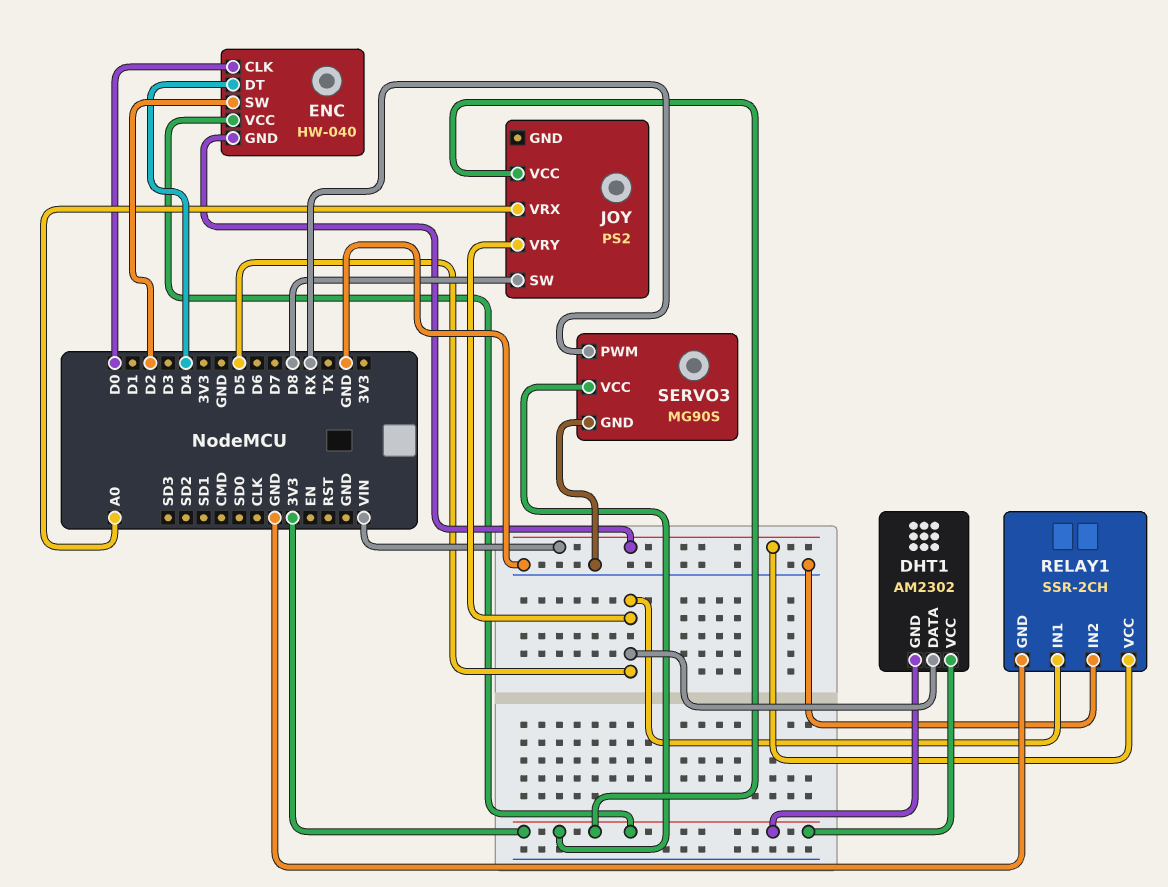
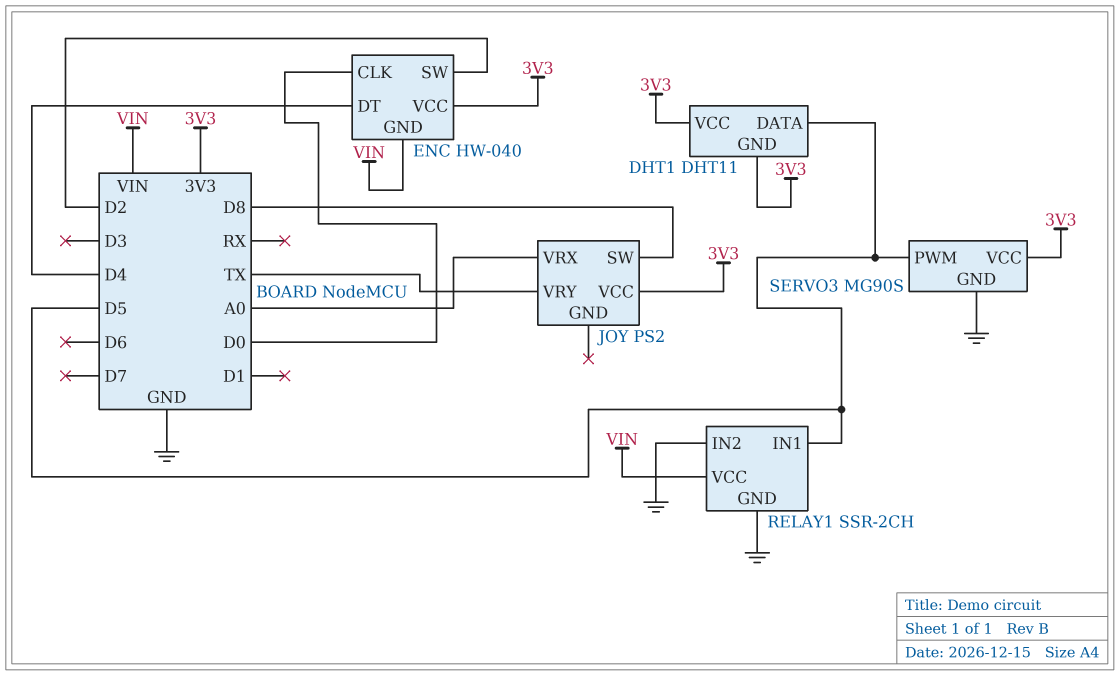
DHT1: AM2302 -> DHT11
JOY pin VRY: D5 -> TX
SERVO3 pin PWM: RX -> D5

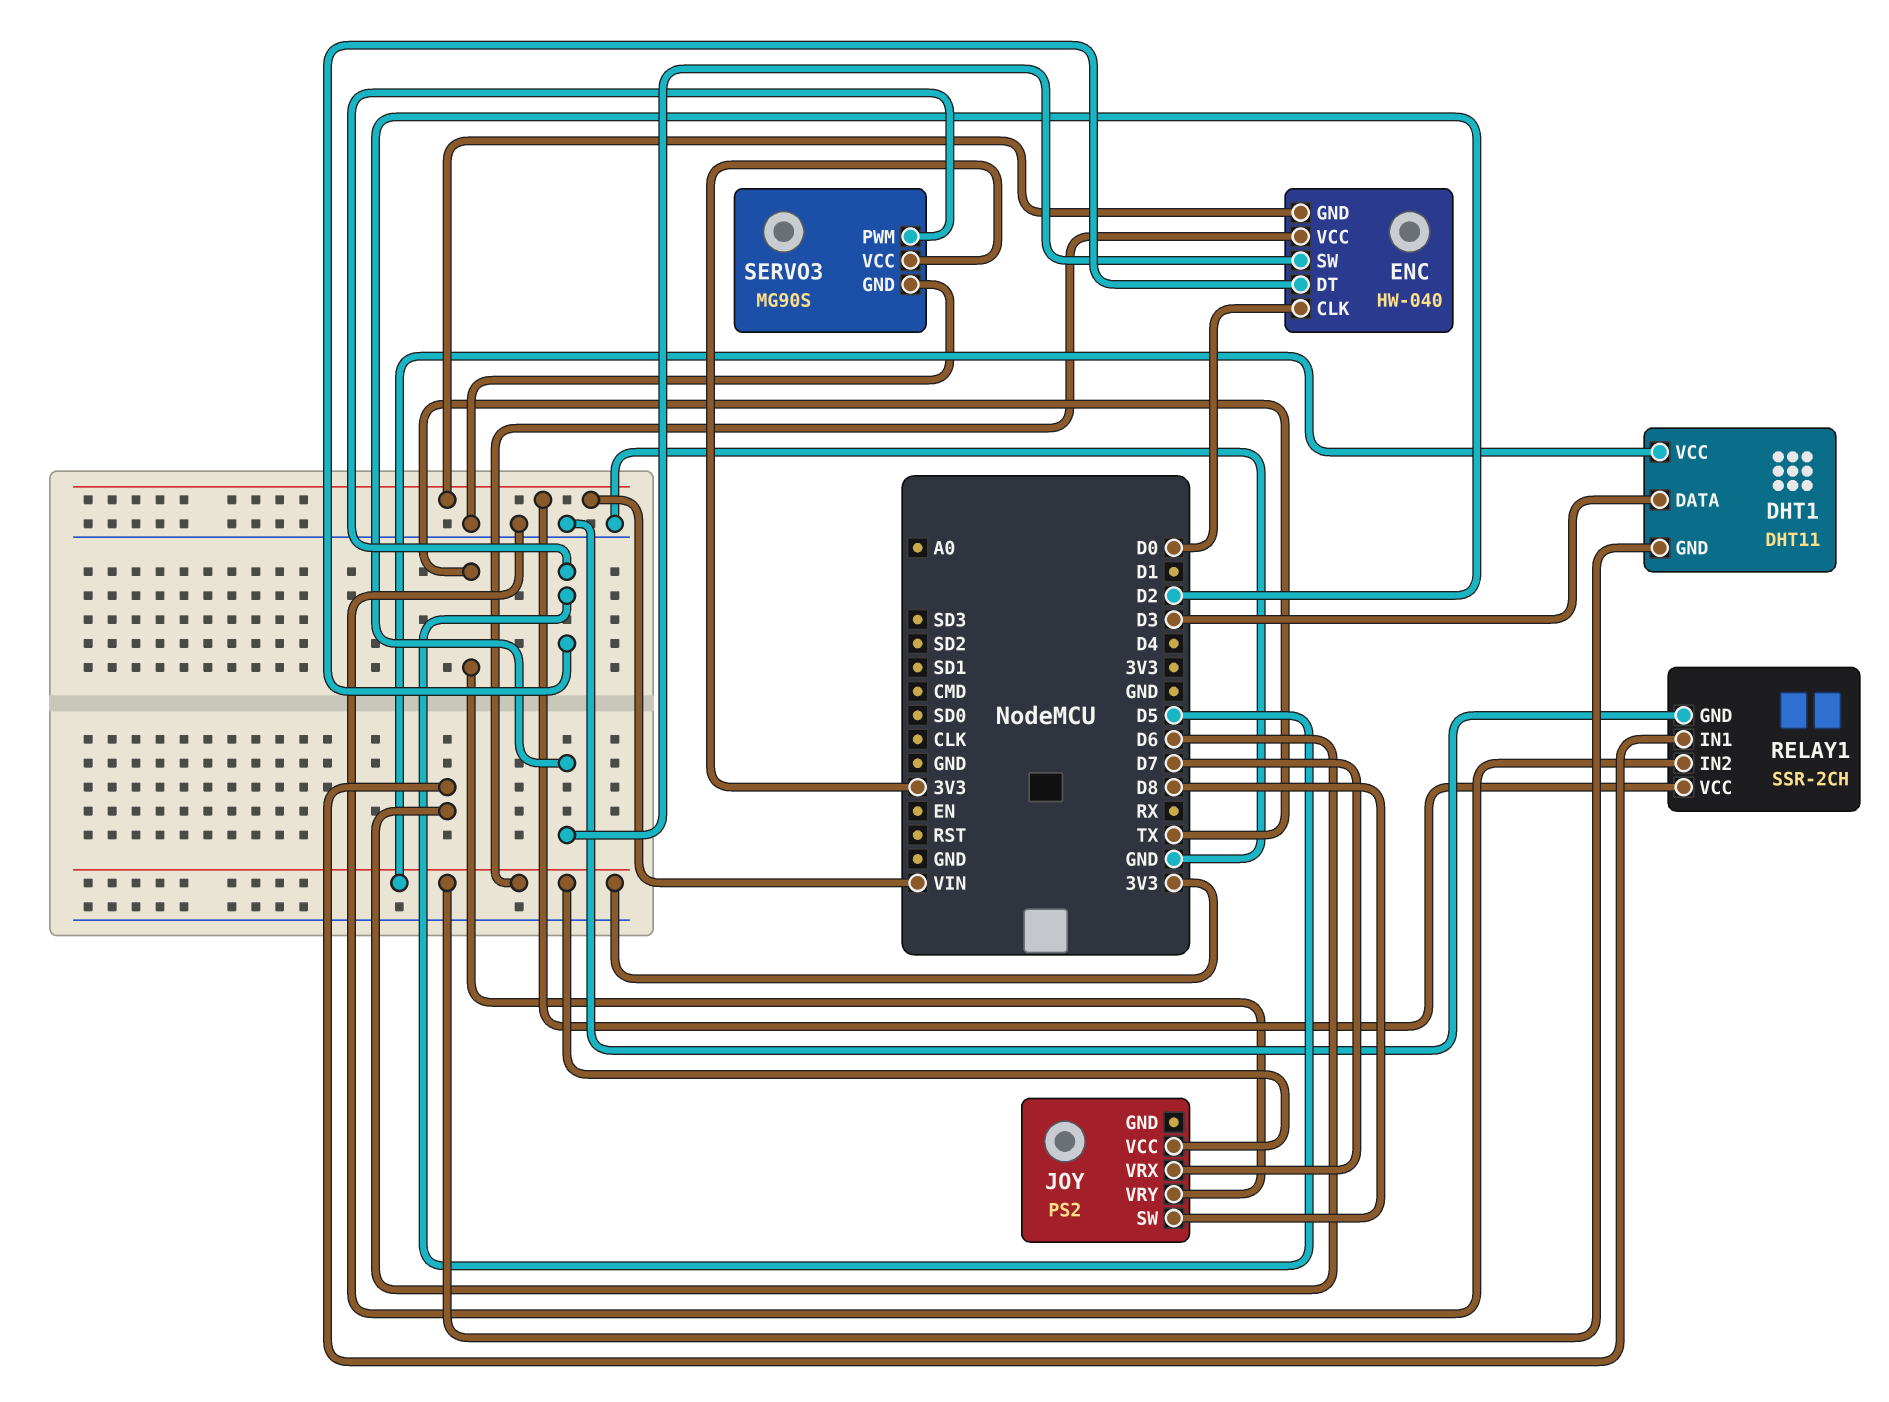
DHT1 pin DATA: D5 -> D3
ENC pin DT: D4 -> D5
JOY pin VRX: A0 -> D7
RELAY1 pin IN1: D5 -> D6

